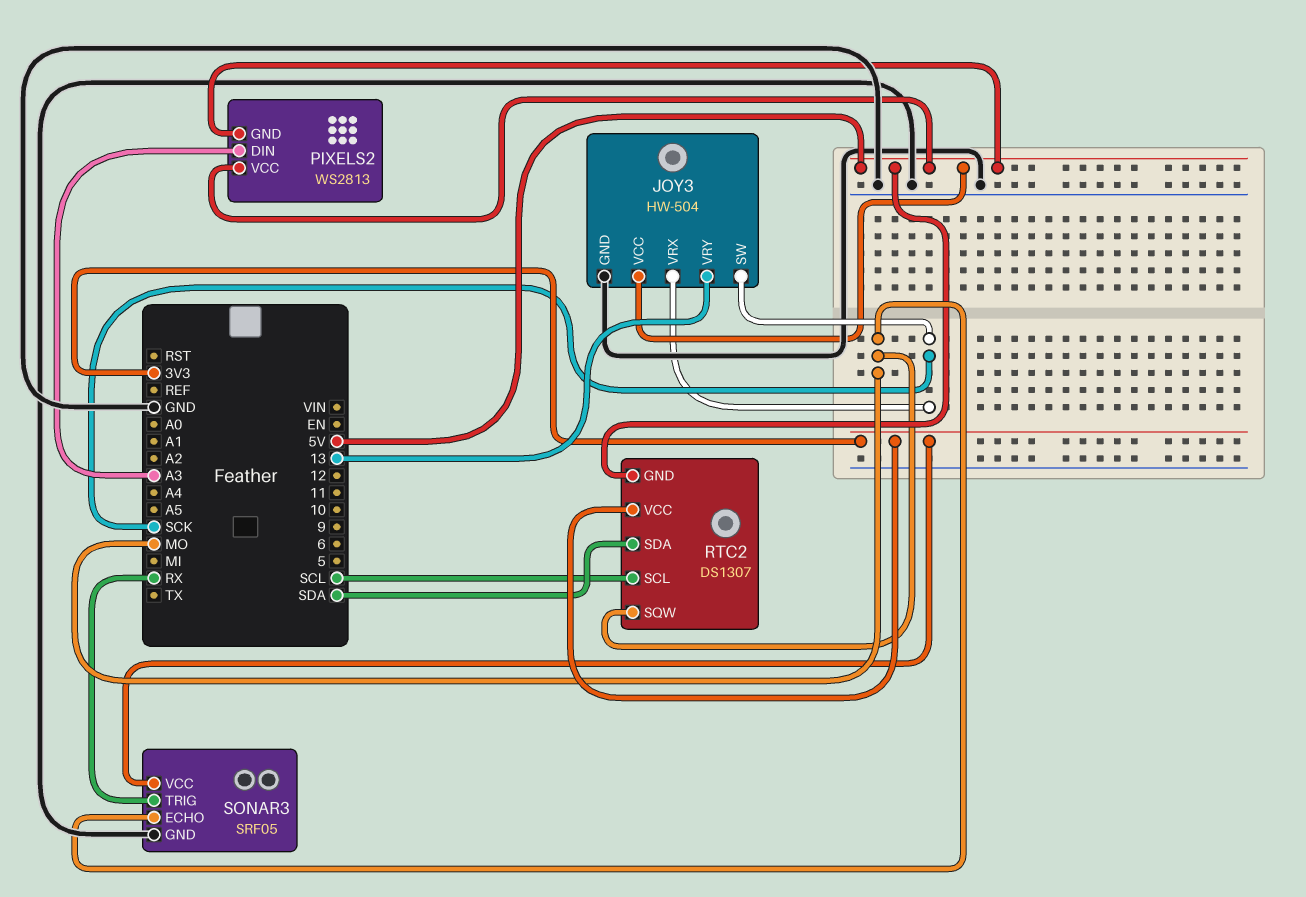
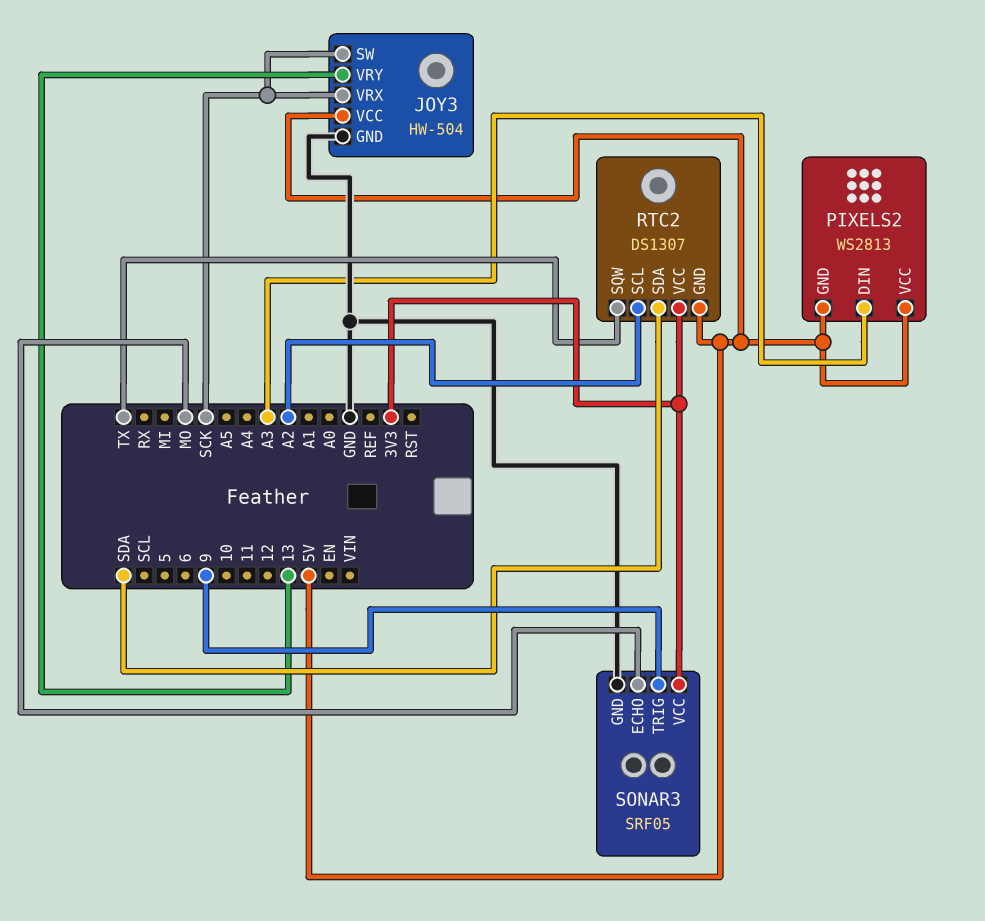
RTC2 pin SCL: SCL -> A2
RTC2 pin SQW: MO -> TX
SONAR3 pin TRIG: RX -> 9

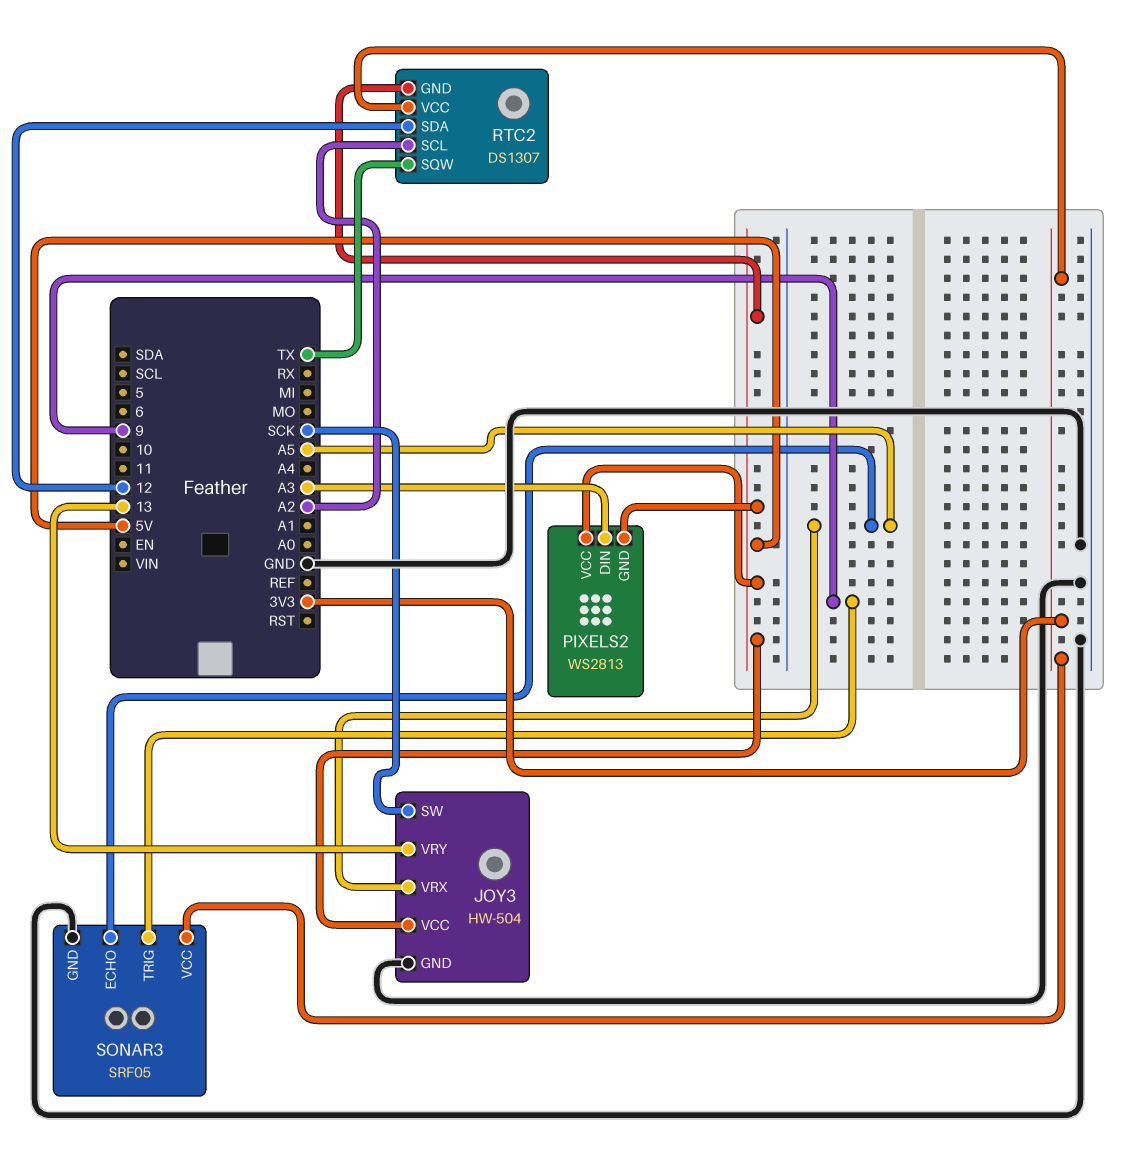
JOY3 pin VRX: SCK -> A5
RTC2 pin SDA: SDA -> 12
SONAR3 pin ECHO: MO -> A5

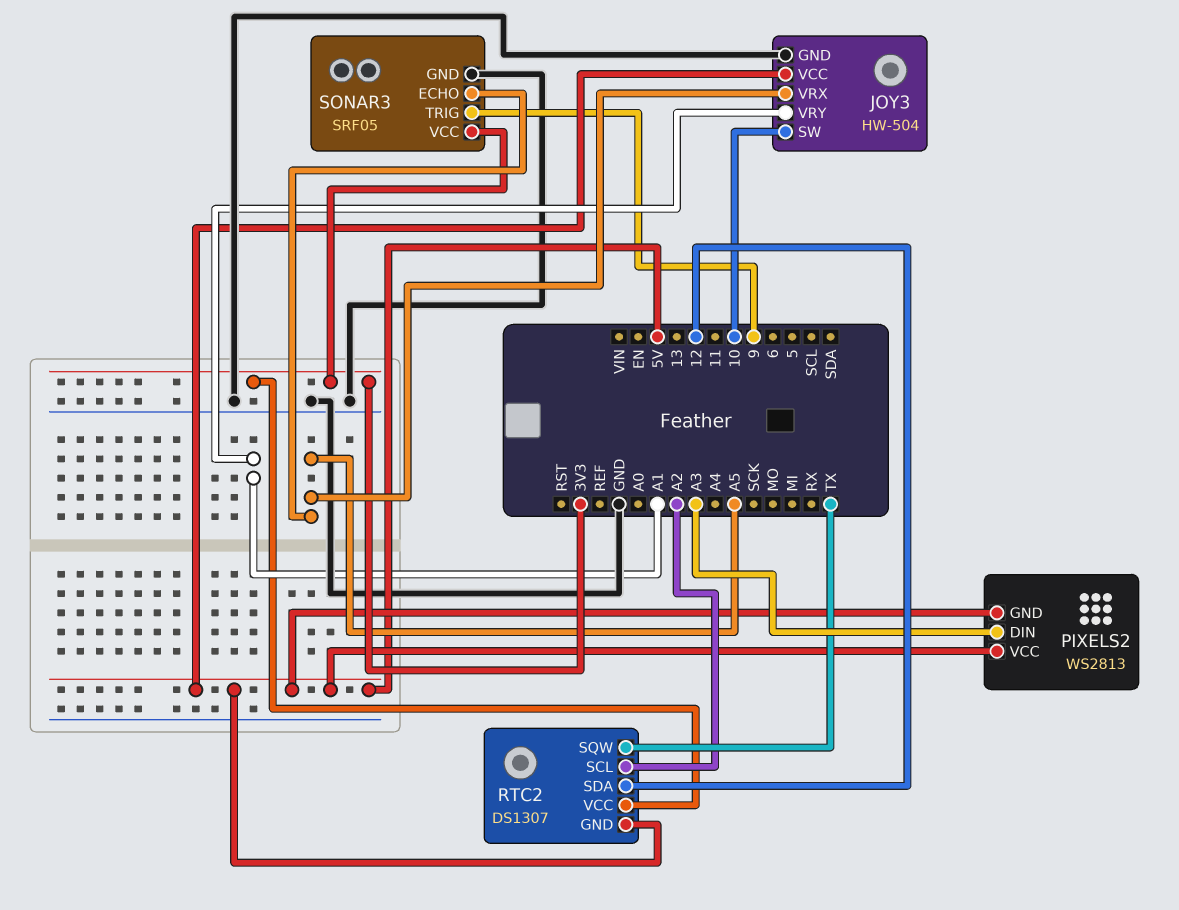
JOY3 pin SW: SCK -> 10
JOY3 pin VRY: 13 -> A1

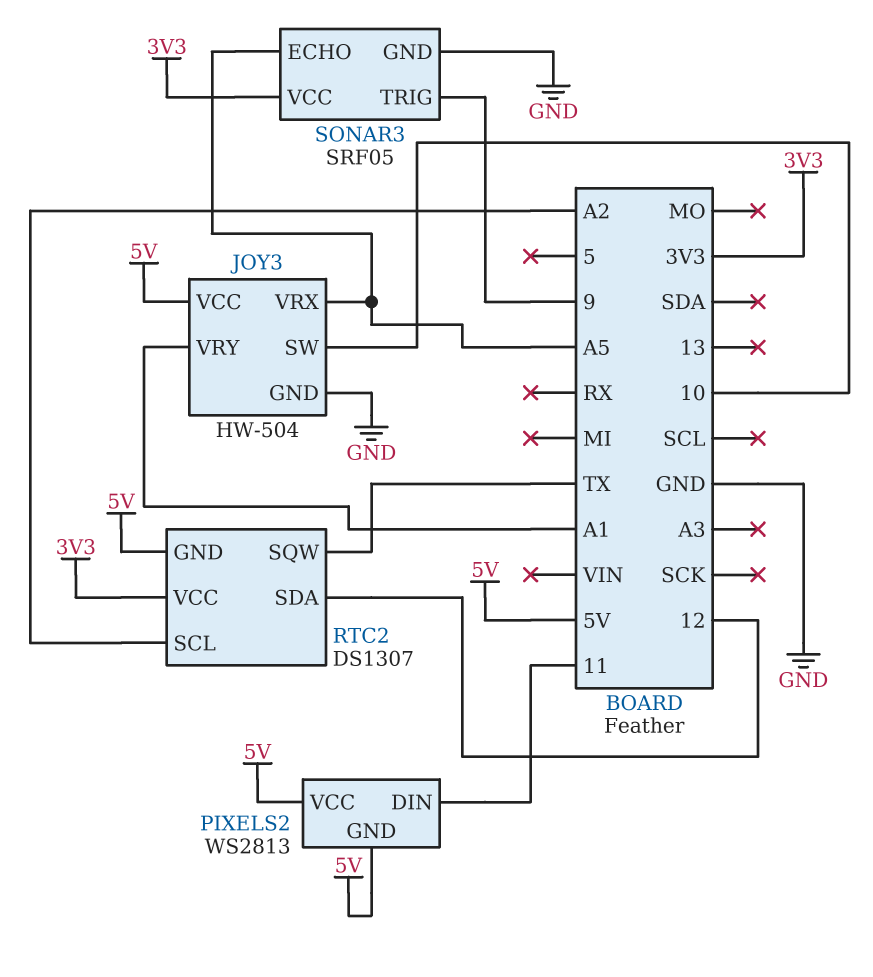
PIXELS2 pin DIN: A3 -> 11

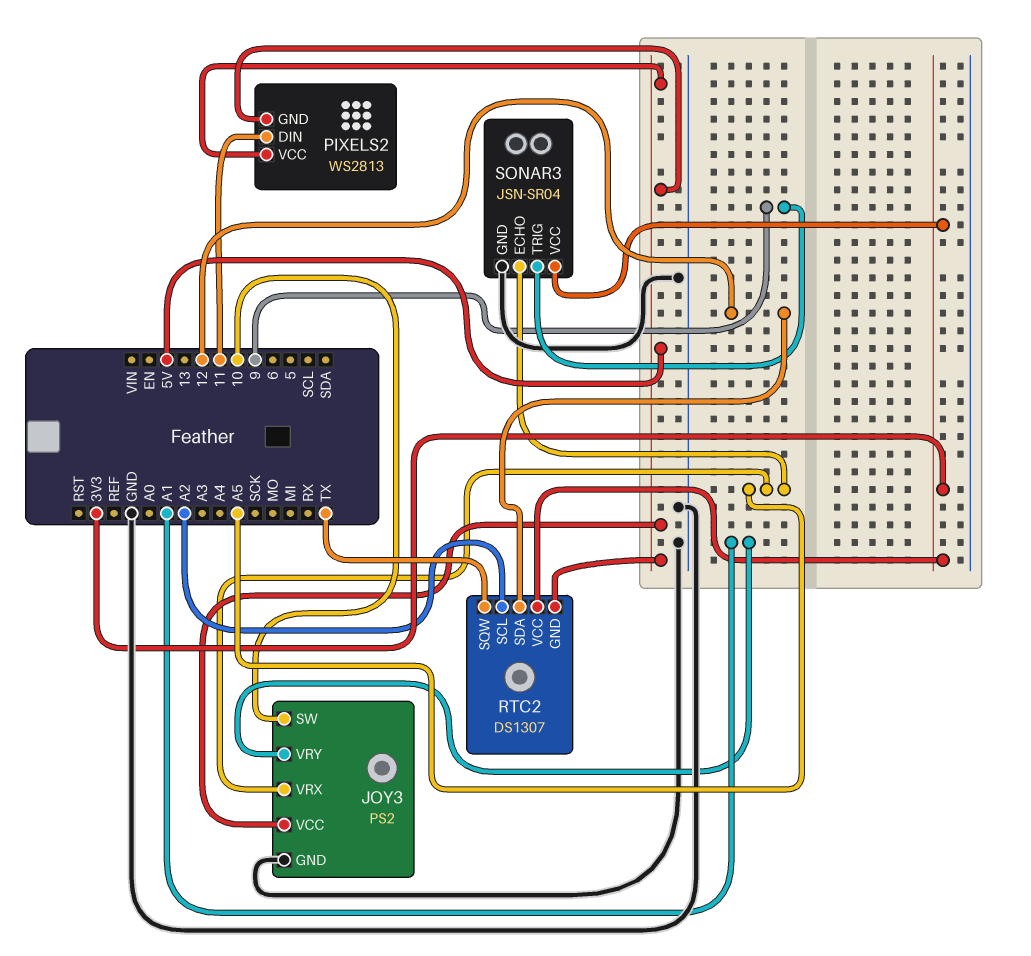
JOY3: HW-504 -> PS2
SONAR3: SRF05 -> JSN-SR04

